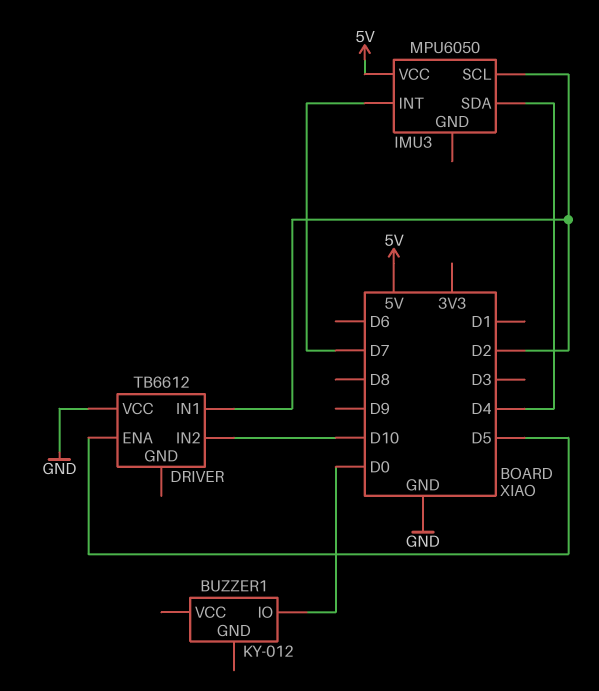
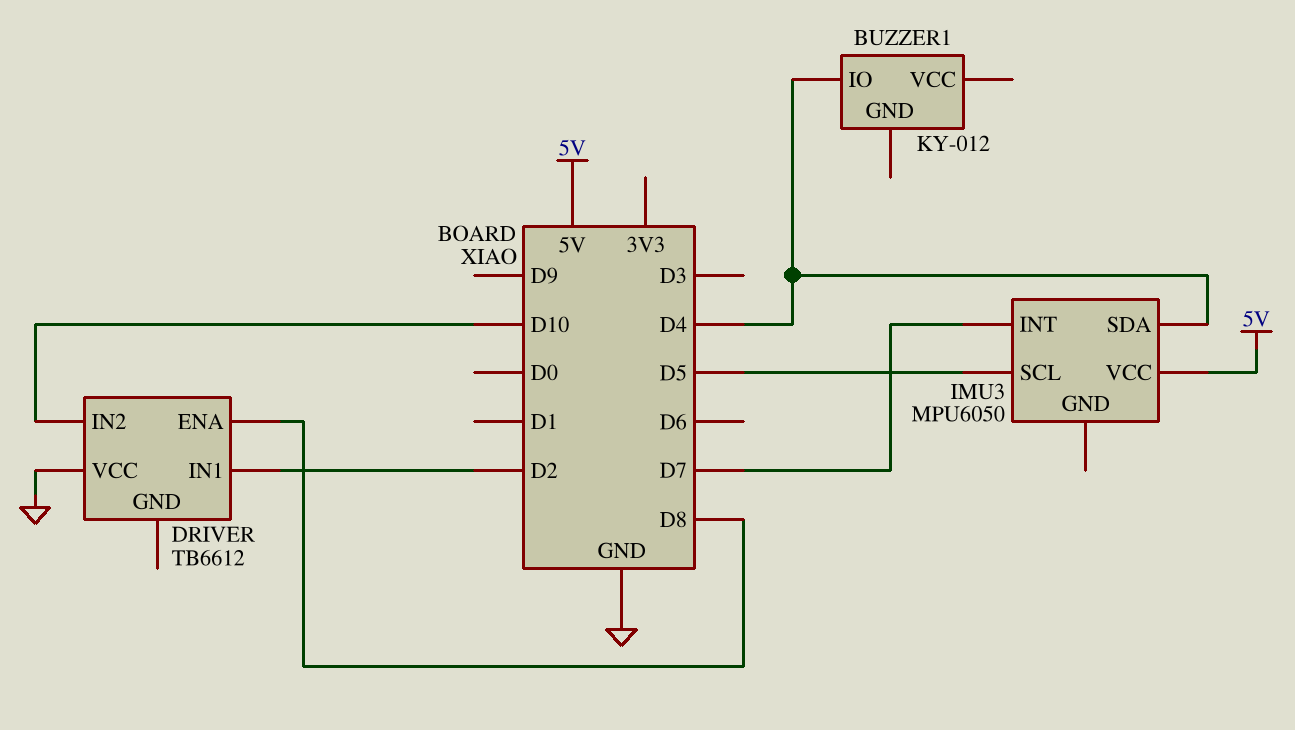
BUZZER1 pin IO: D0 -> D4
DRIVER pin ENA: D5 -> D8
IMU3 pin SCL: D2 -> D5

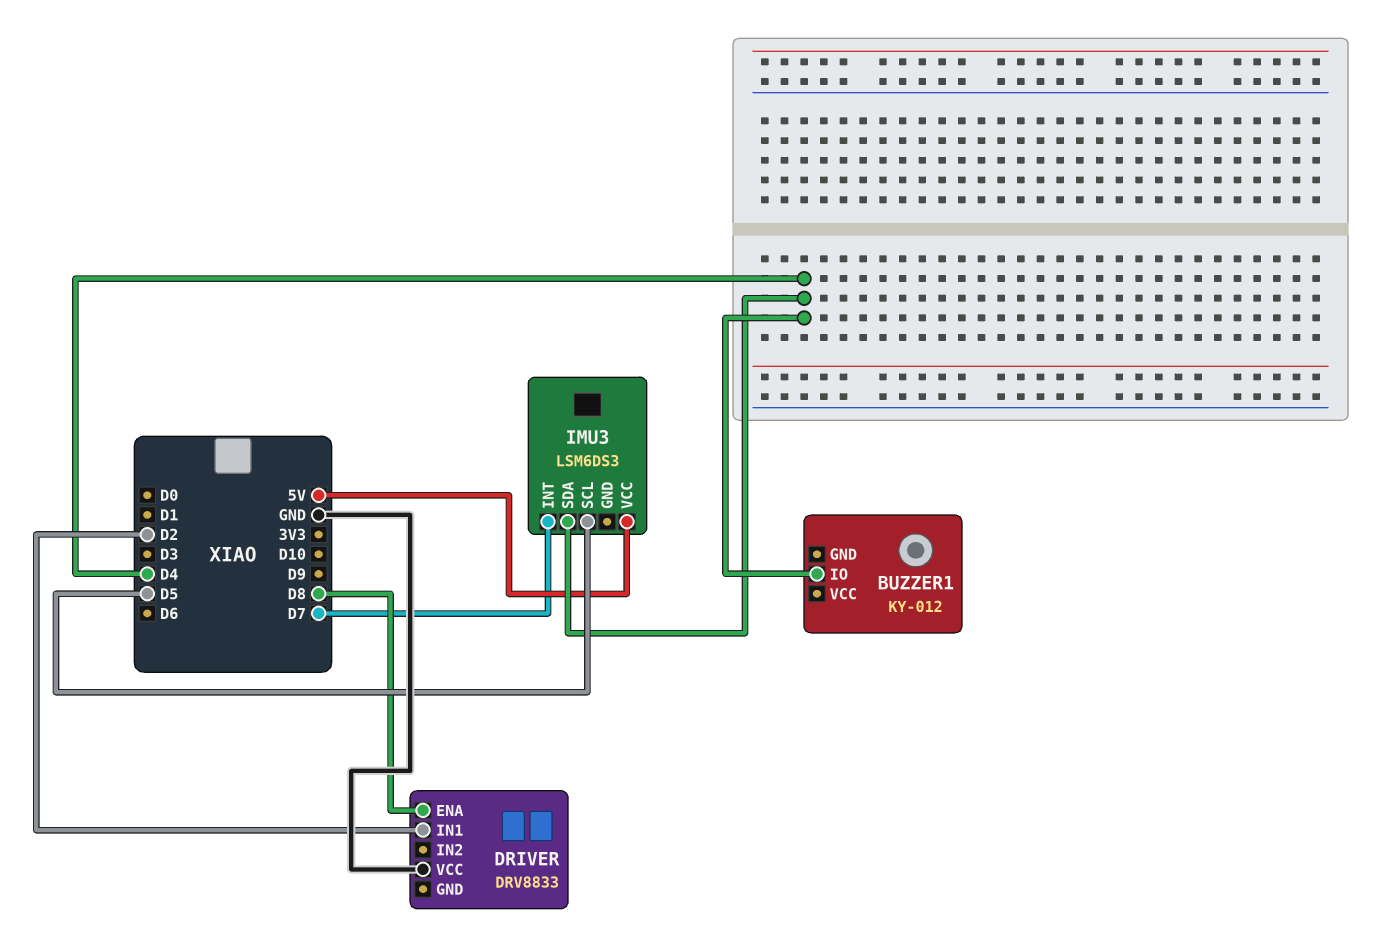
DRIVER: TB6612 -> DRV8833
DRIVER pin IN2: D10 -> none
IMU3: MPU6050 -> LSM6DS3

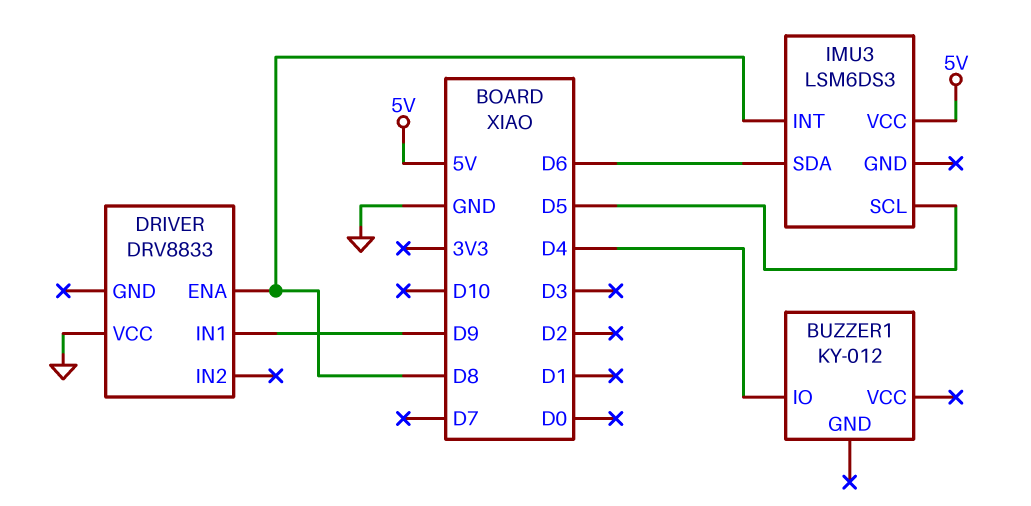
DRIVER pin IN1: D2 -> D9
IMU3 pin INT: D7 -> D8
IMU3 pin SDA: D4 -> D6

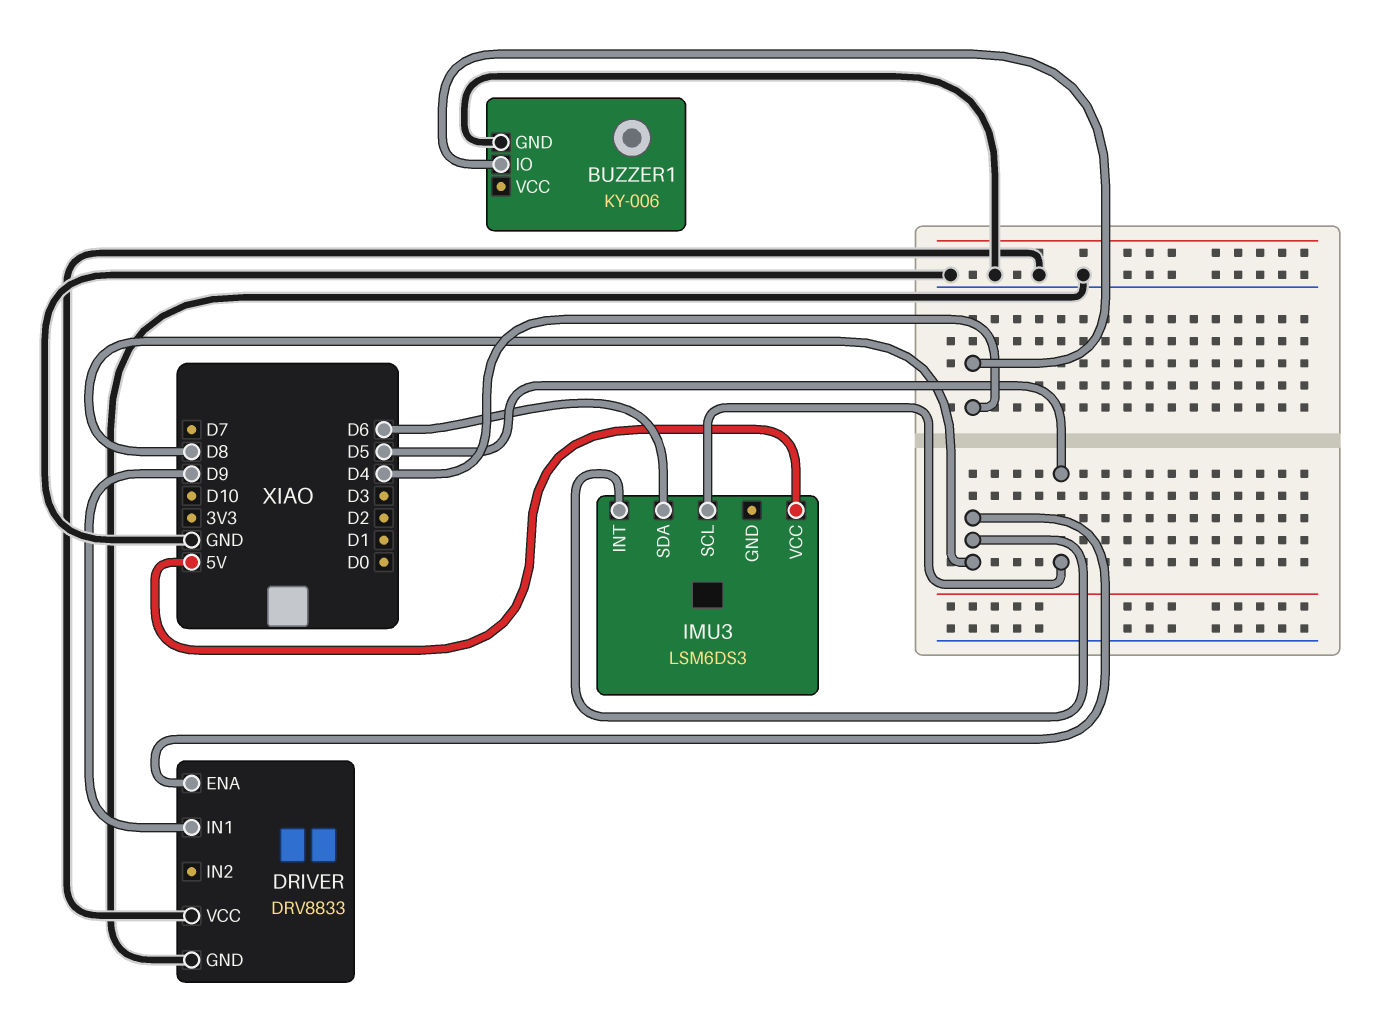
BUZZER1: KY-012 -> KY-006
BUZZER1 pin GND: none -> GND
DRIVER pin GND: none -> GND

